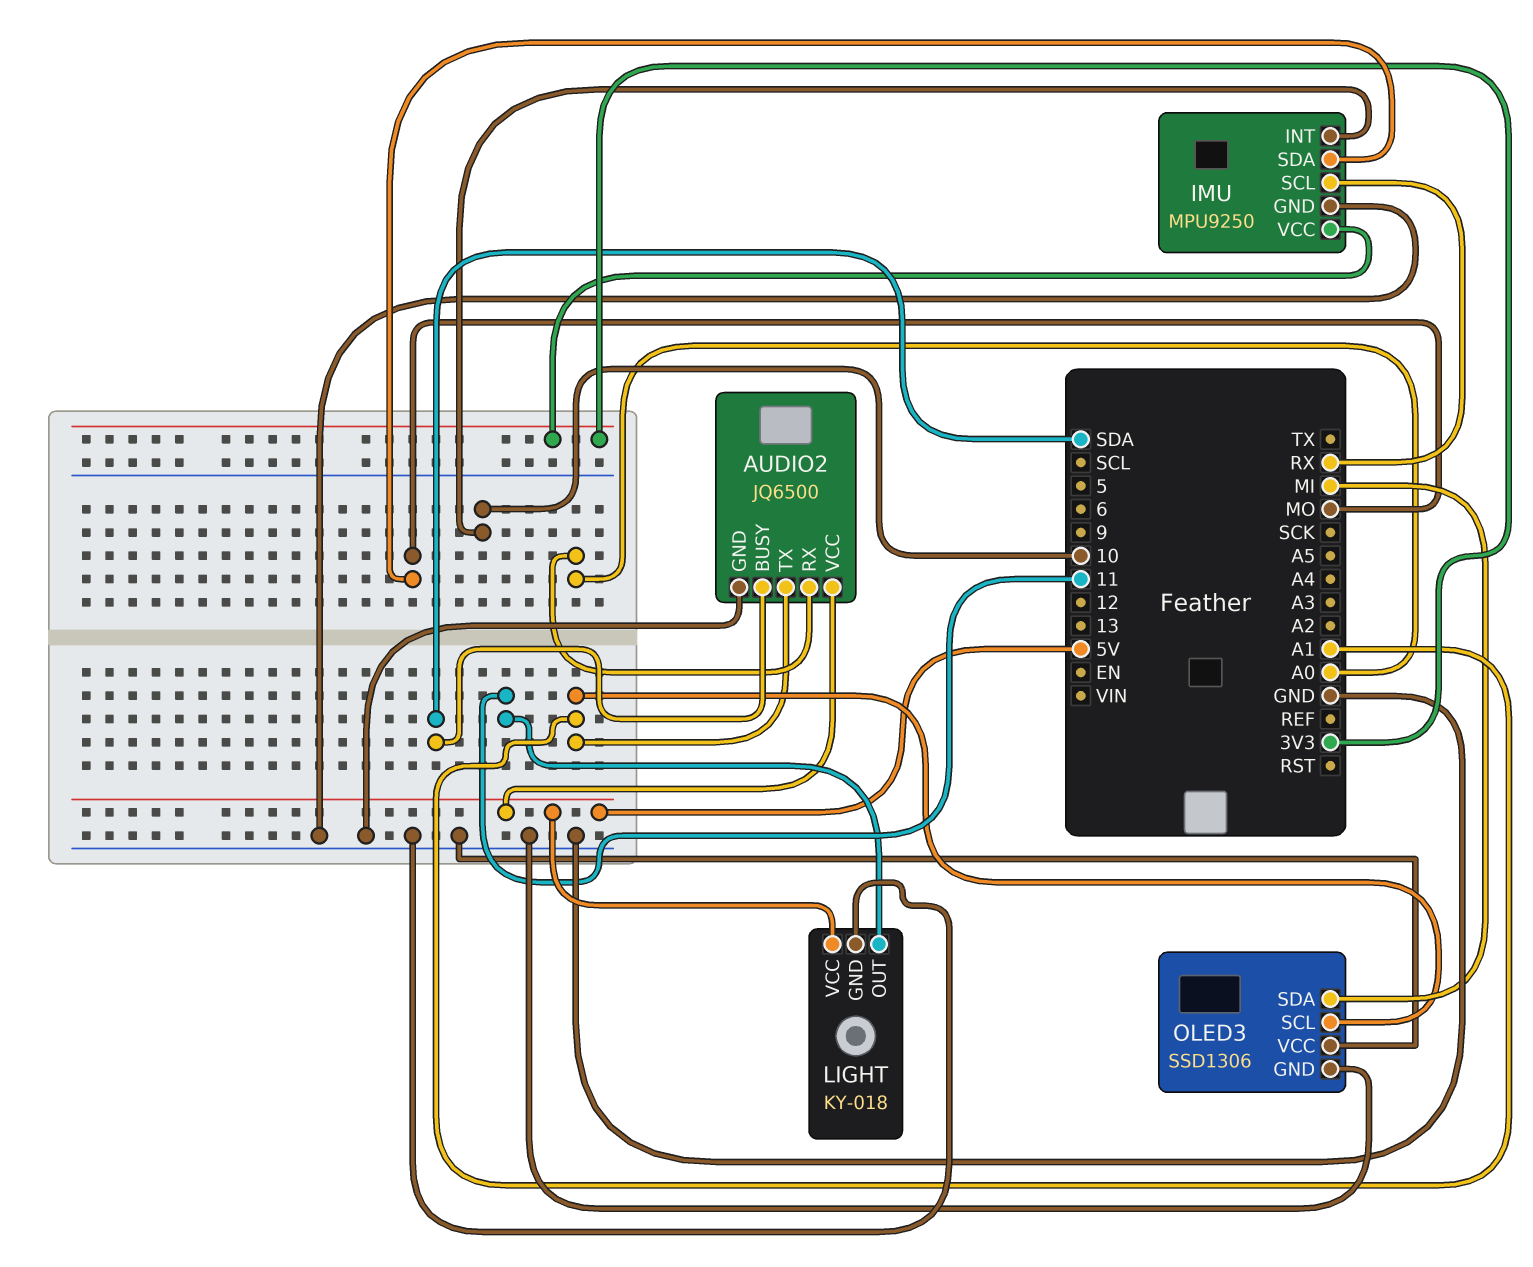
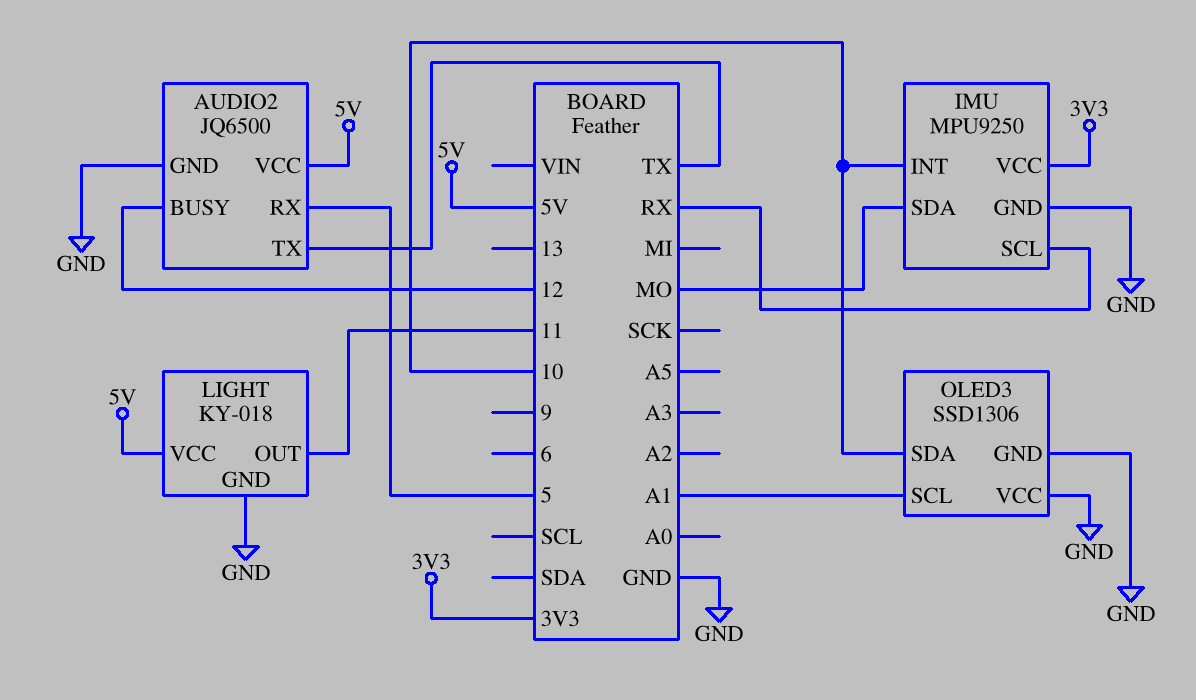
AUDIO2 pin BUSY: SDA -> 12
AUDIO2 pin RX: A0 -> 5
AUDIO2 pin TX: A1 -> TX
OLED3 pin SDA: MI -> 10

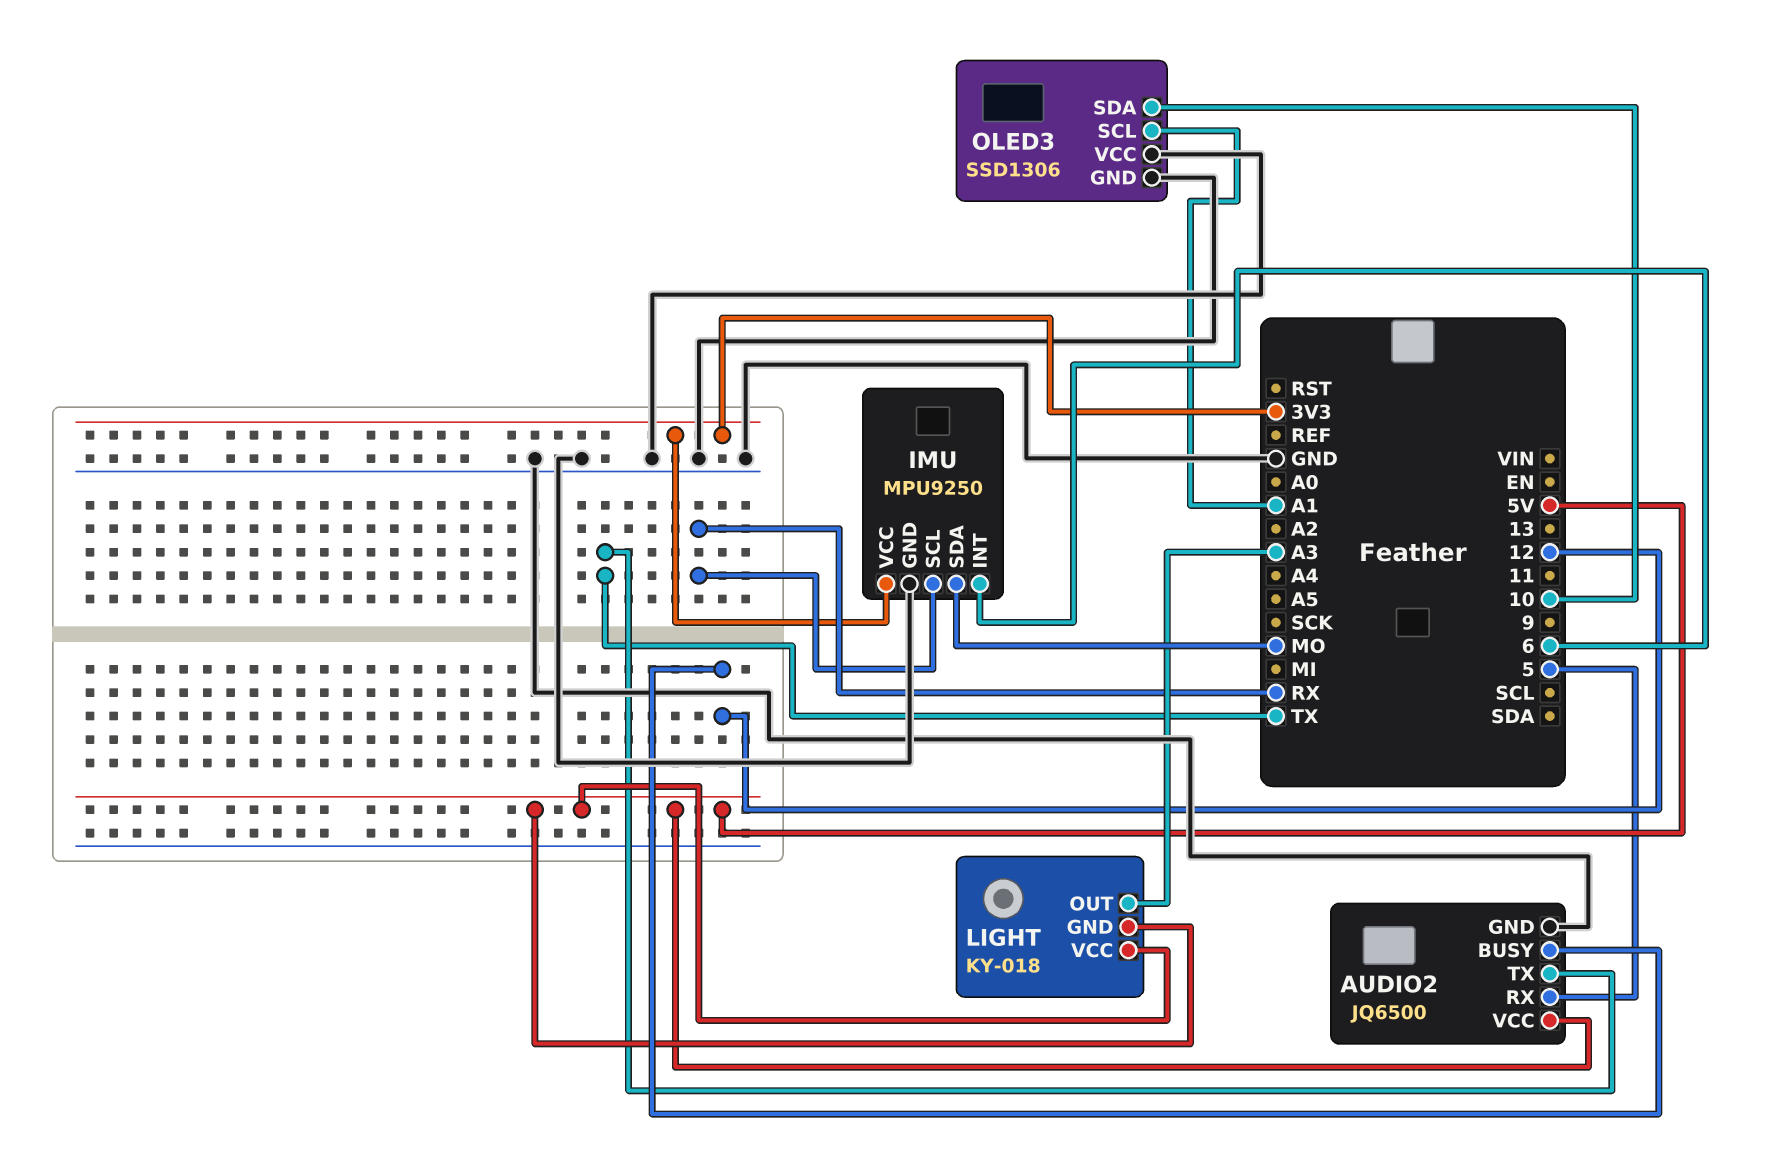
IMU pin INT: 10 -> 6
LIGHT pin GND: GND -> 5V
LIGHT pin OUT: 11 -> A3

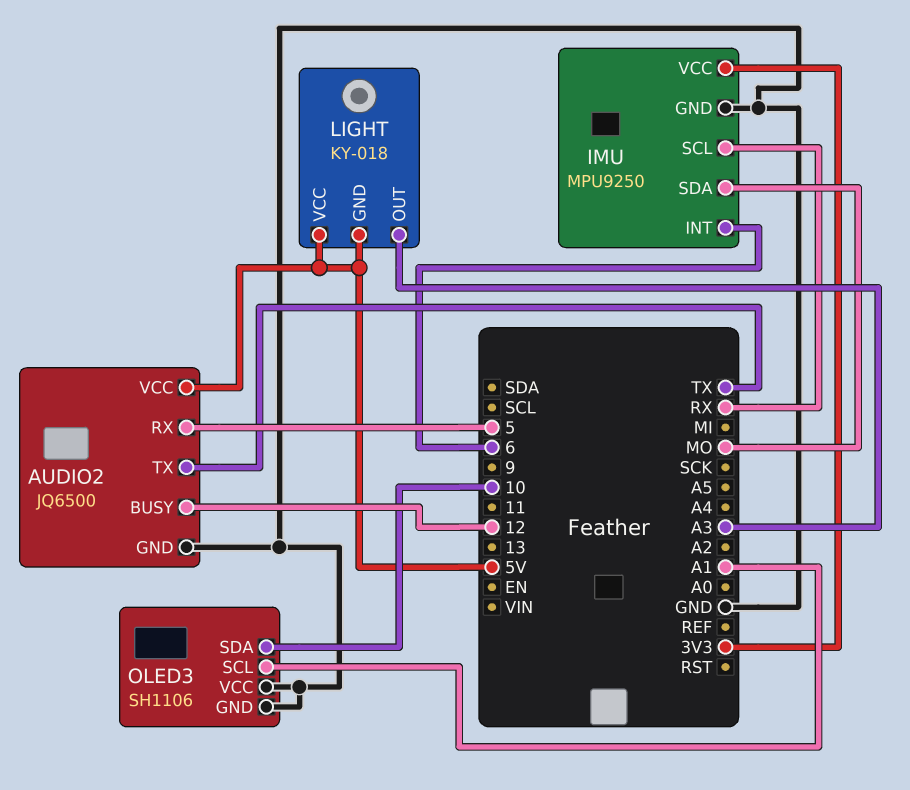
OLED3: SSD1306 -> SH1106

